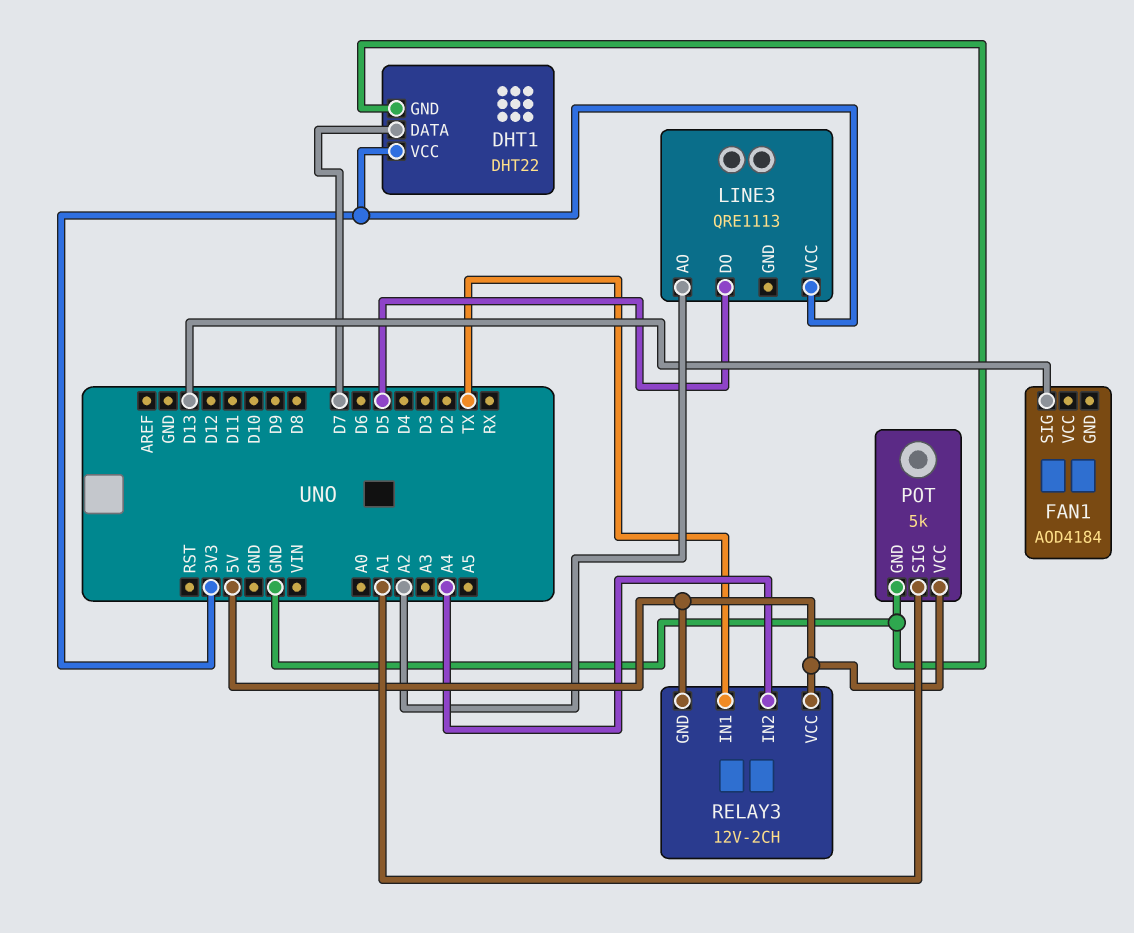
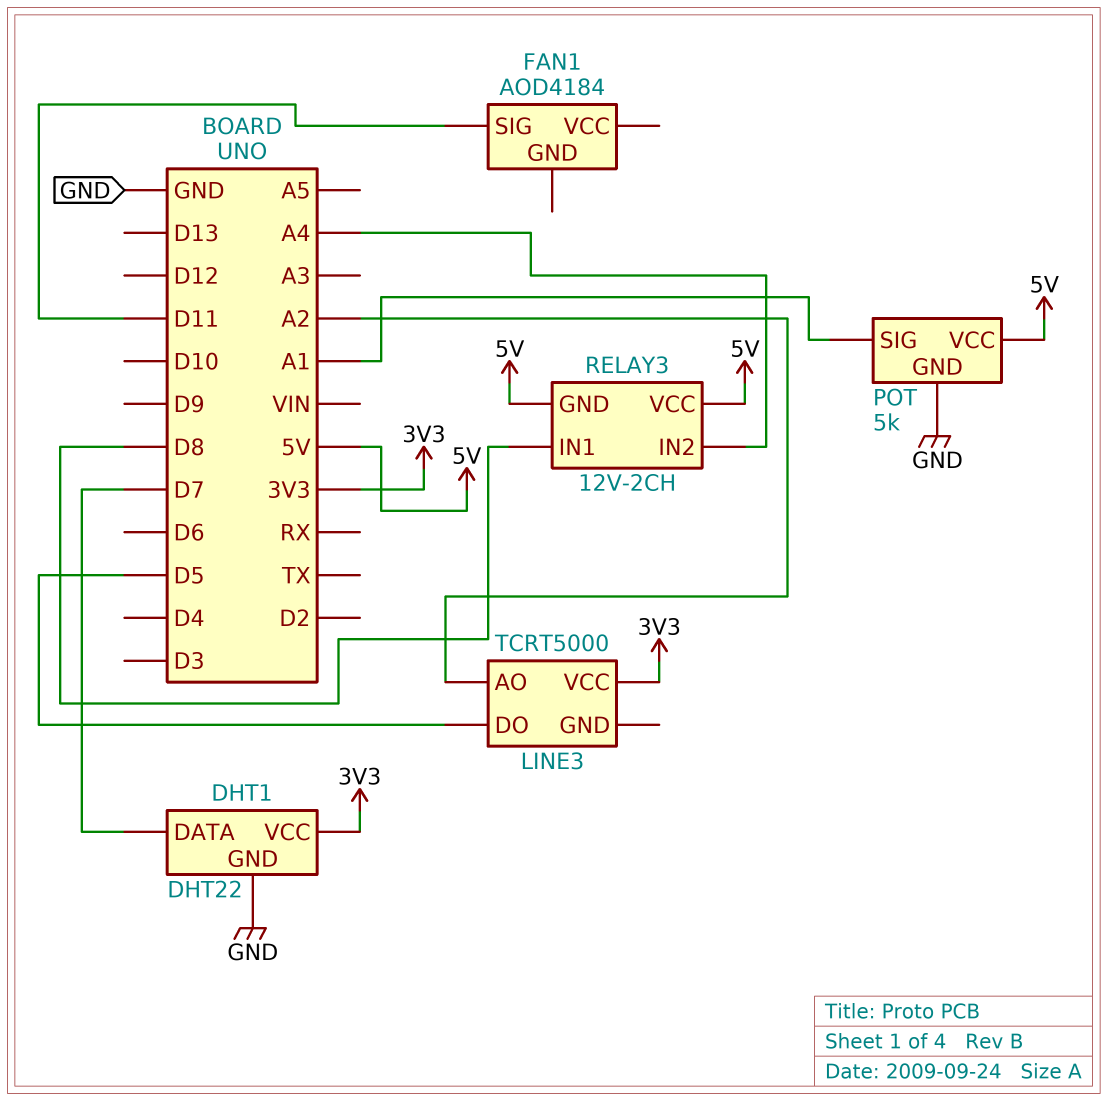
FAN1 pin SIG: D13 -> D11
LINE3: QRE1113 -> TCRT5000
RELAY3 pin IN1: TX -> D8

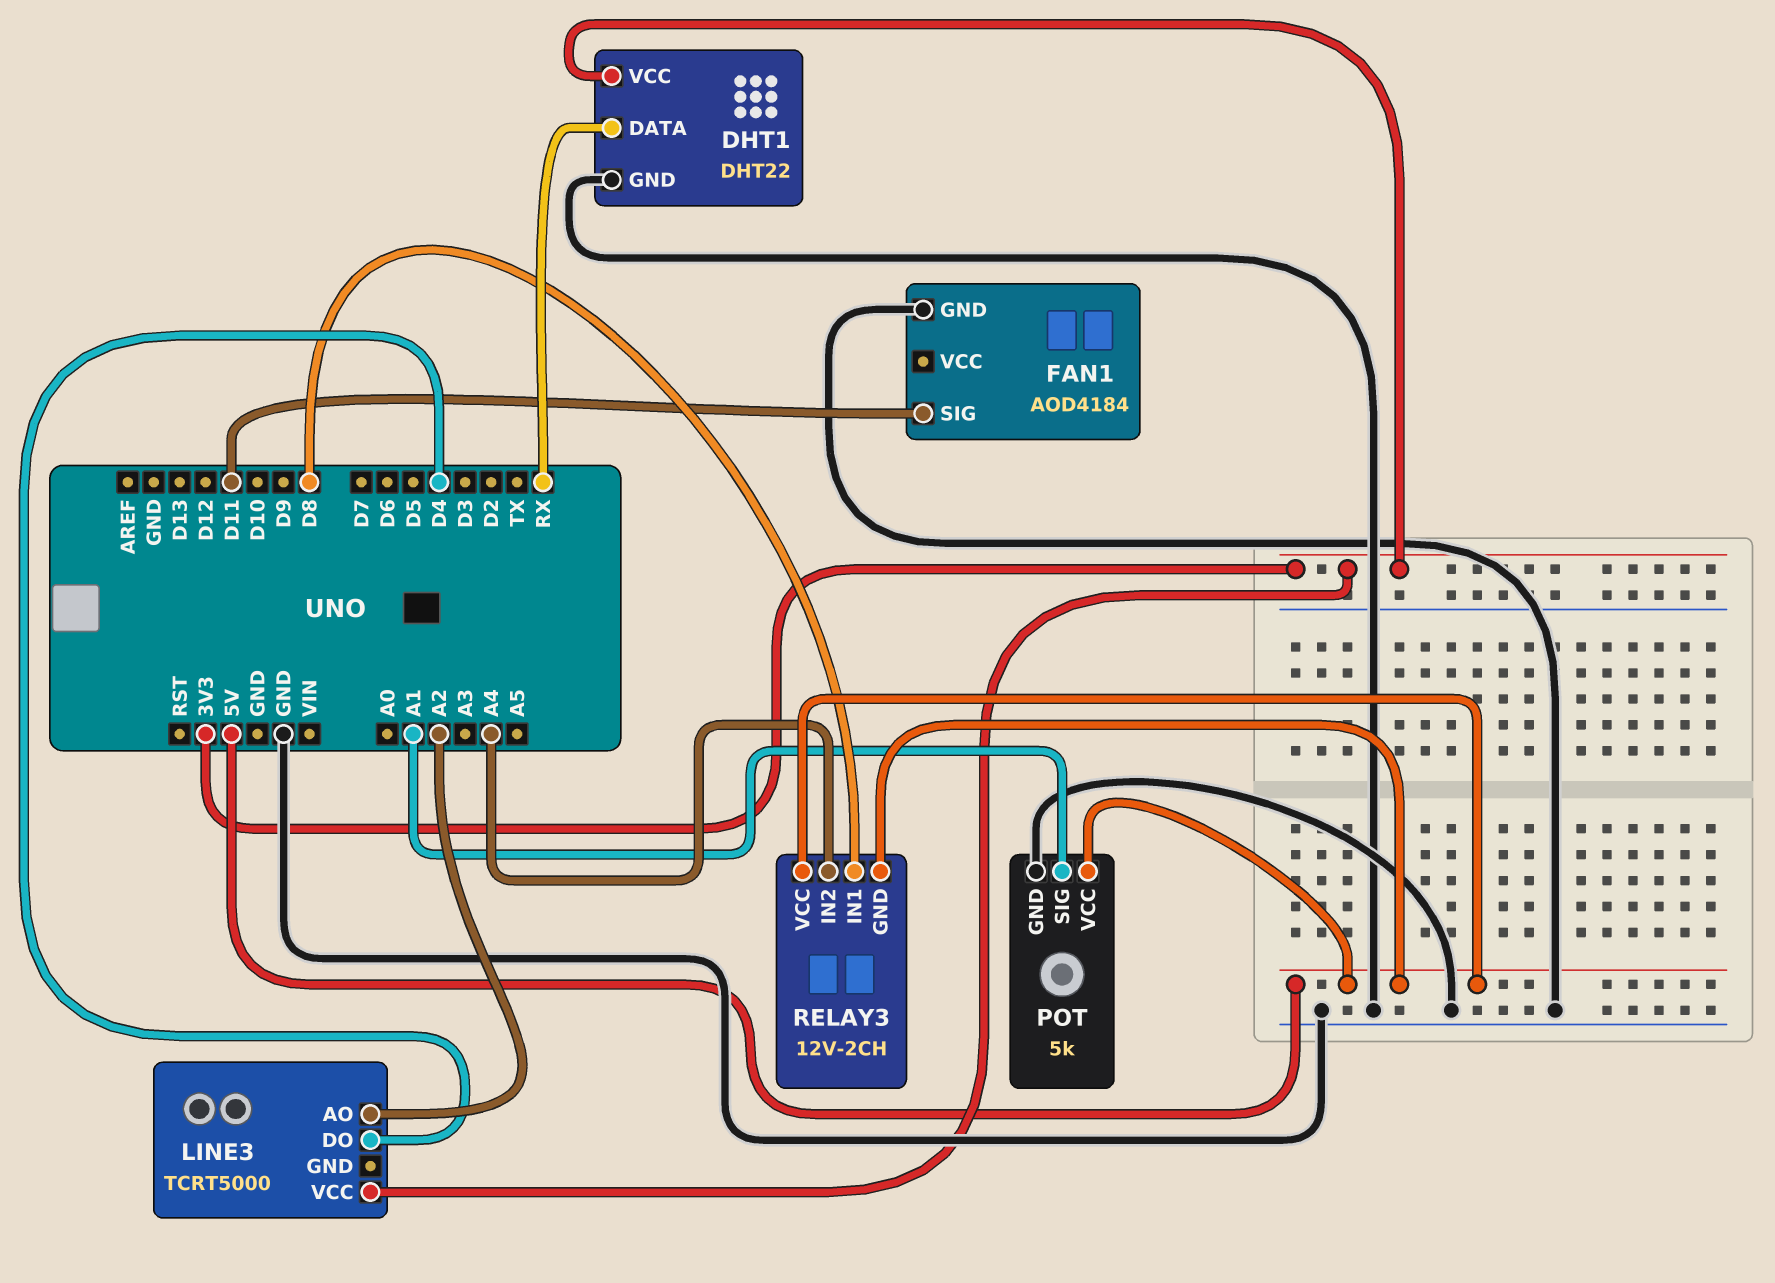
DHT1 pin DATA: D7 -> RX
FAN1 pin GND: none -> GND
LINE3 pin DO: D5 -> D4

